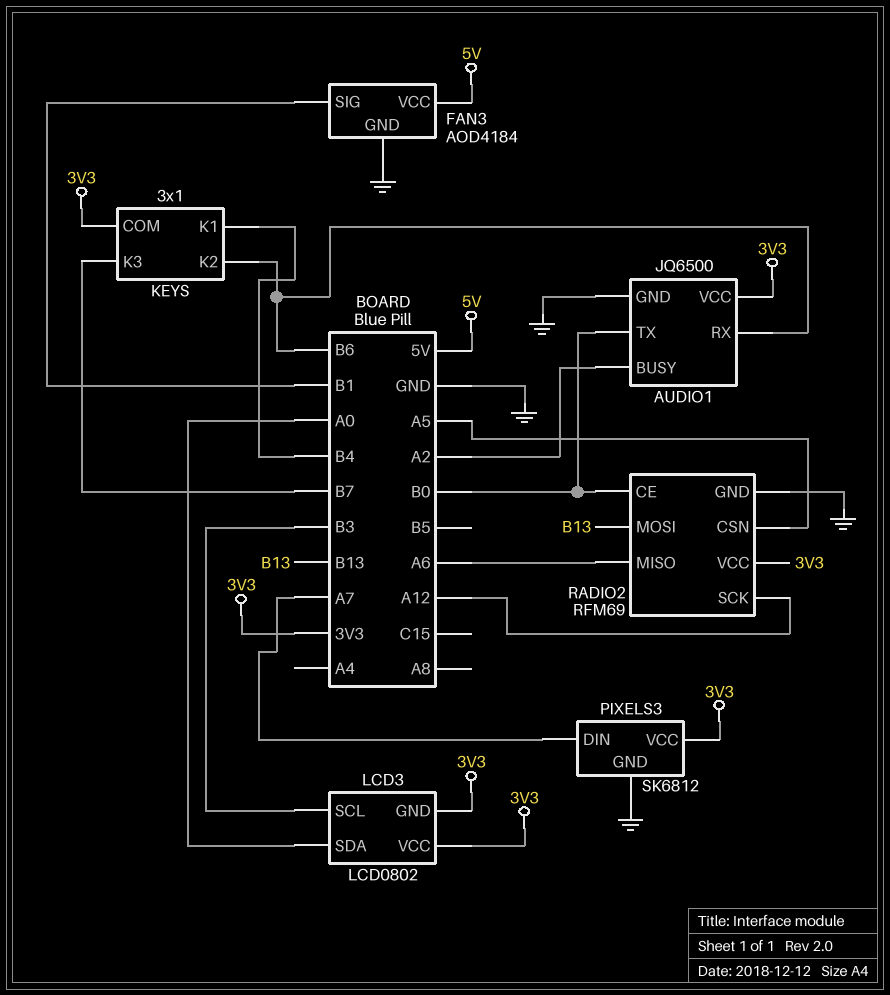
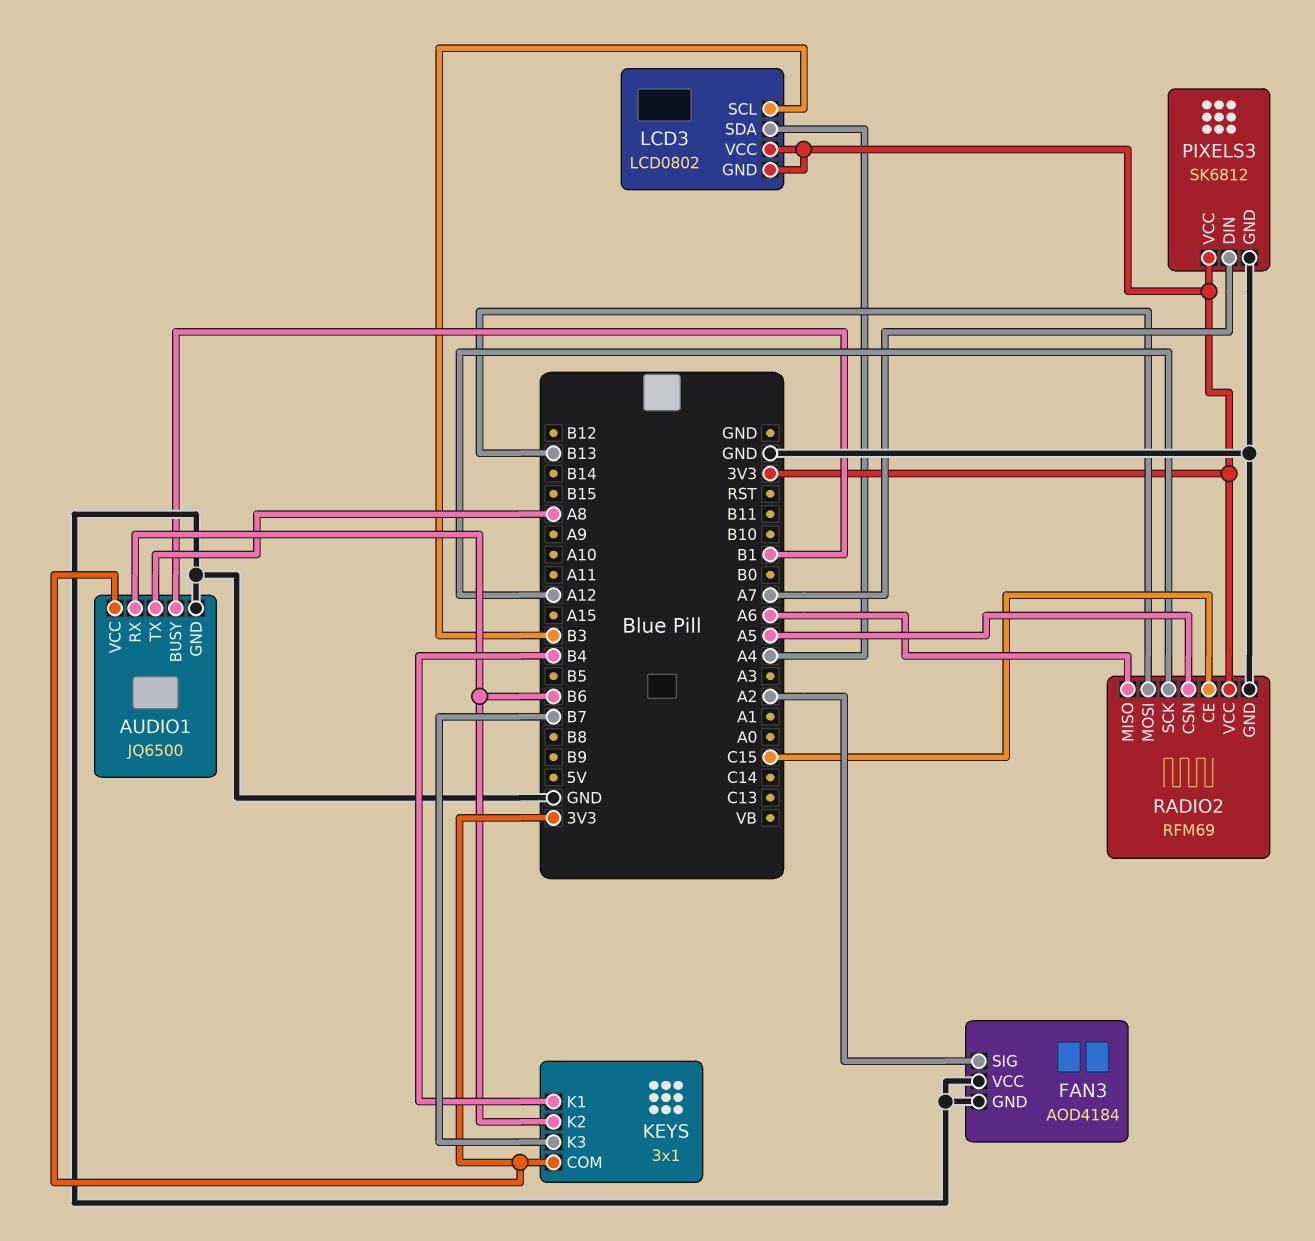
AUDIO1 pin BUSY: A2 -> B1
AUDIO1 pin TX: B0 -> A8
FAN3 pin SIG: B1 -> A2
FAN3 pin VCC: 5V -> GND
LCD3 pin SDA: A0 -> A4
RADIO2 pin CE: B0 -> C15

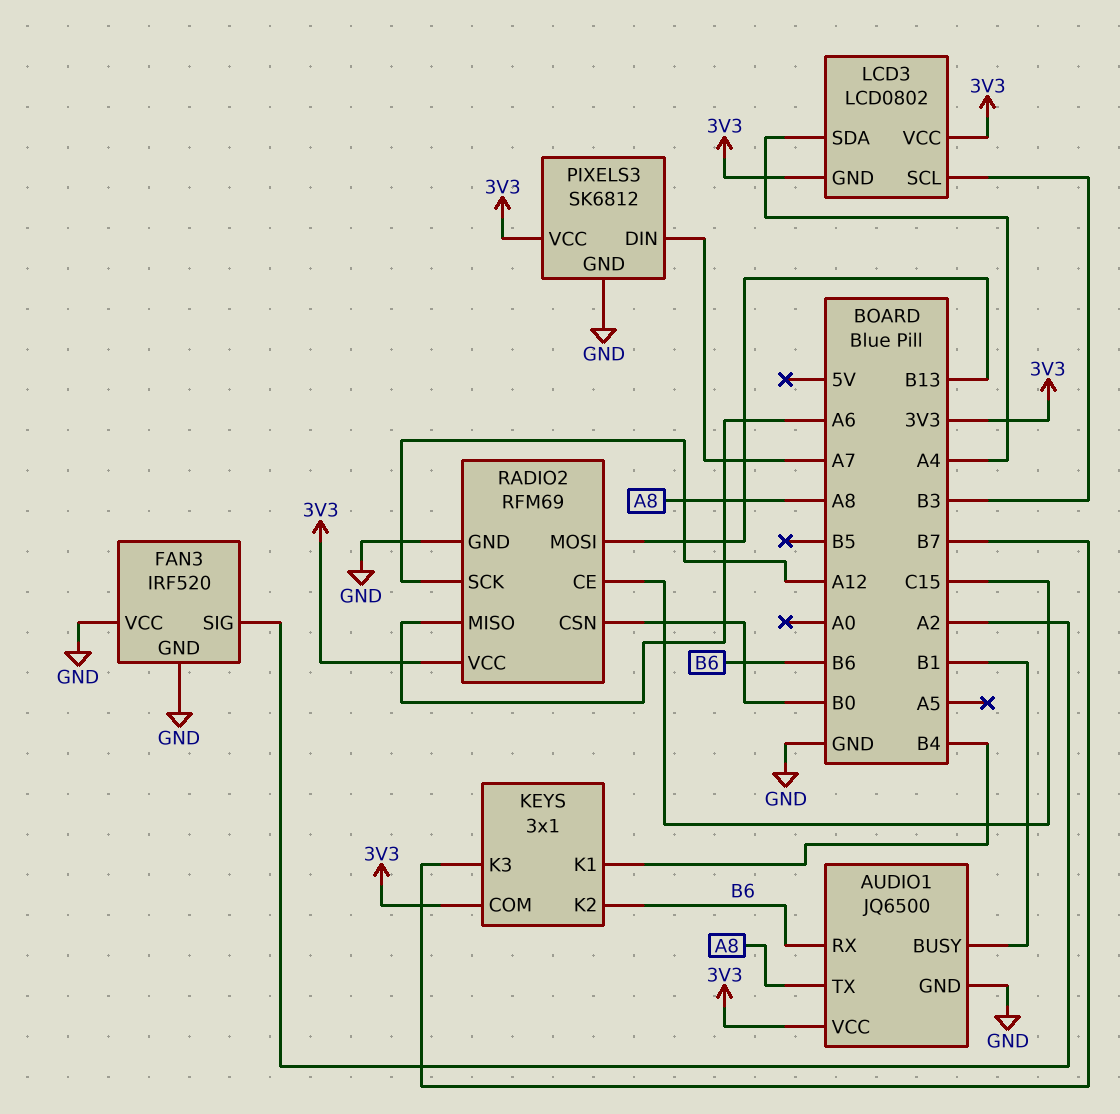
FAN3: AOD4184 -> IRF520
RADIO2 pin CSN: A5 -> B0

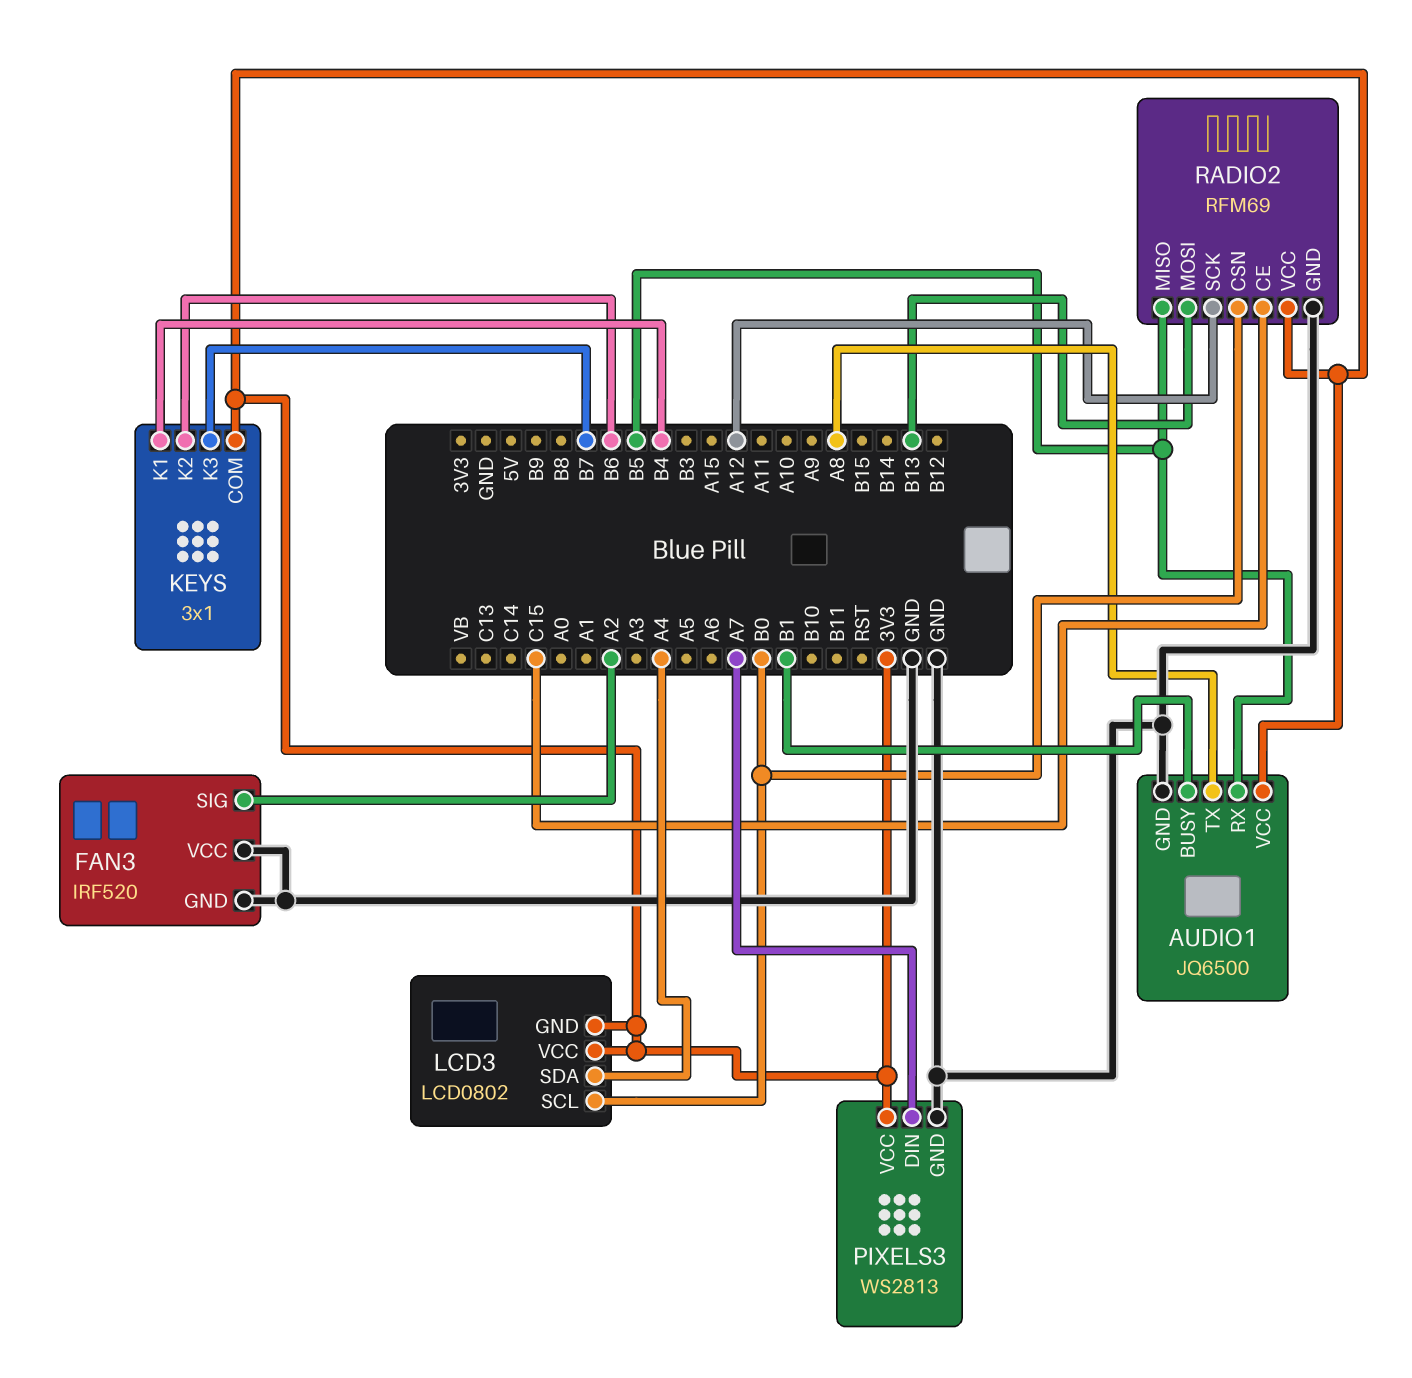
AUDIO1 pin RX: B6 -> B5
LCD3 pin SCL: B3 -> B0
PIXELS3: SK6812 -> WS2813
RADIO2 pin MISO: A6 -> B5

